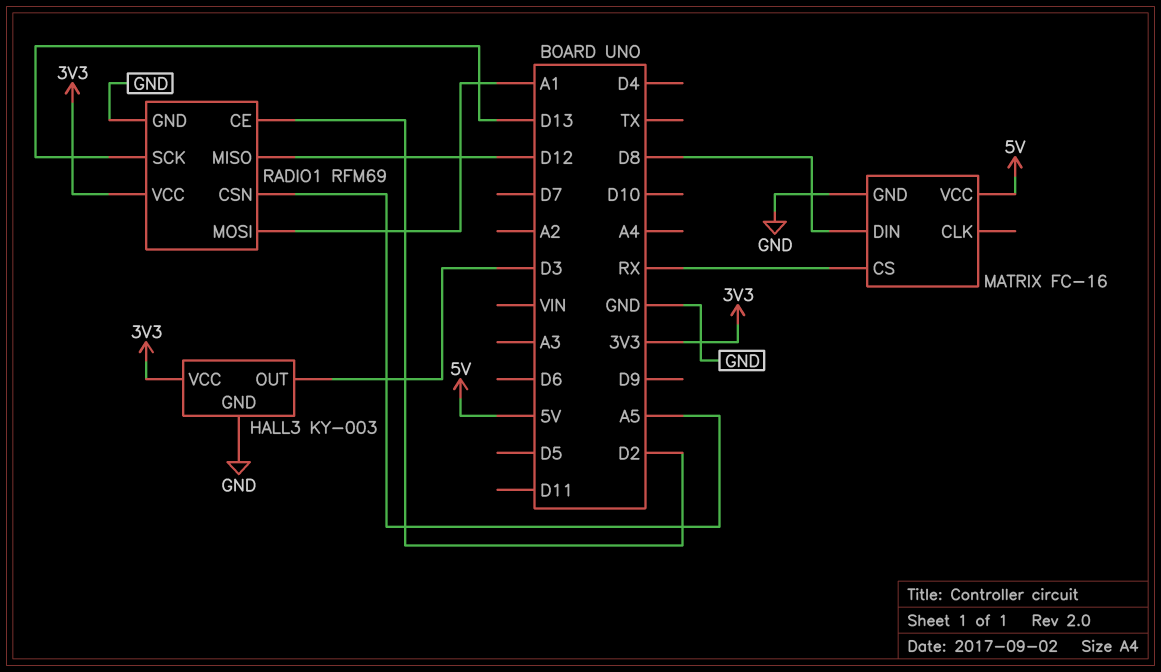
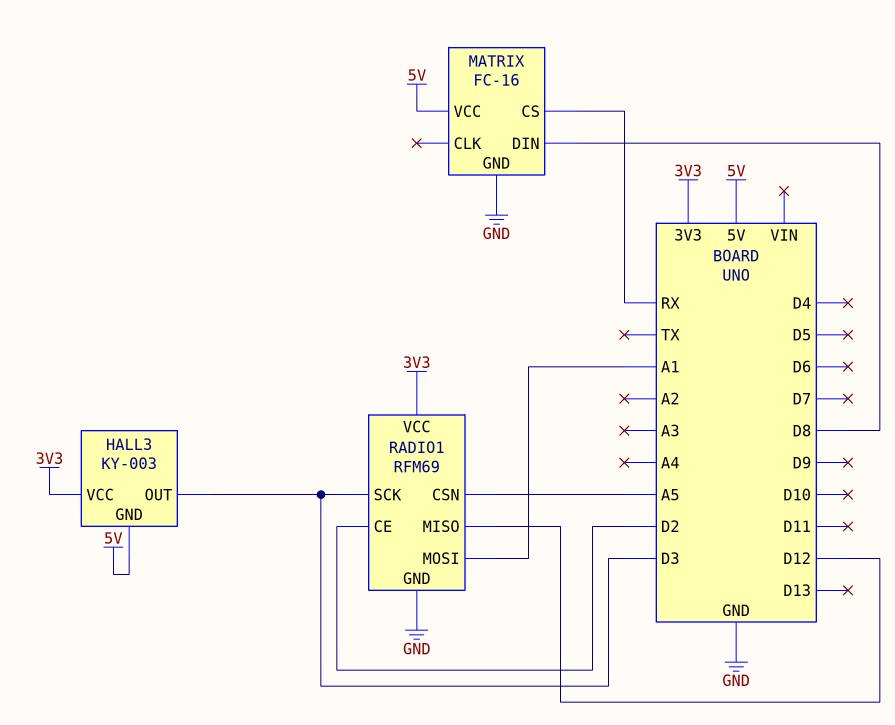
HALL3 pin GND: GND -> 5V
RADIO1 pin SCK: D13 -> D3

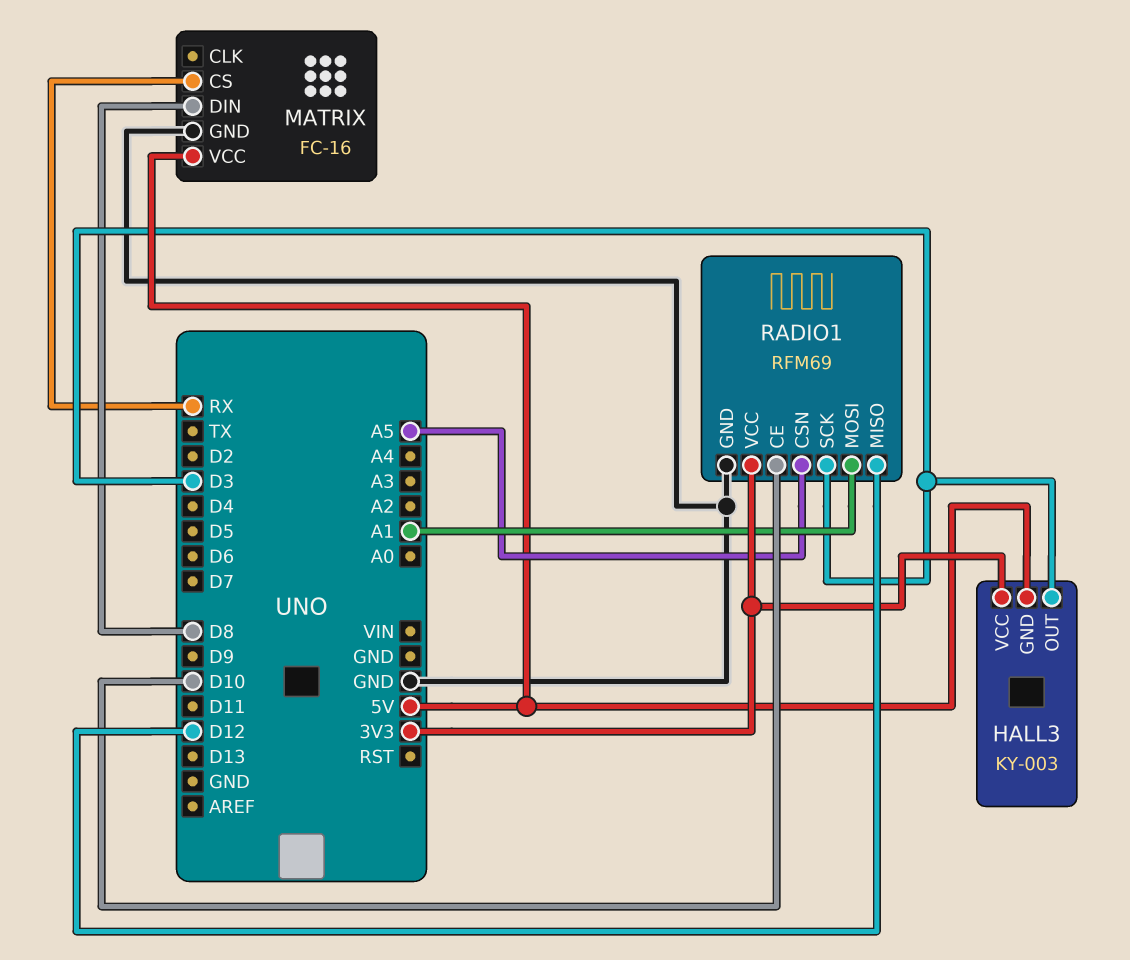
RADIO1 pin CE: D2 -> D10

